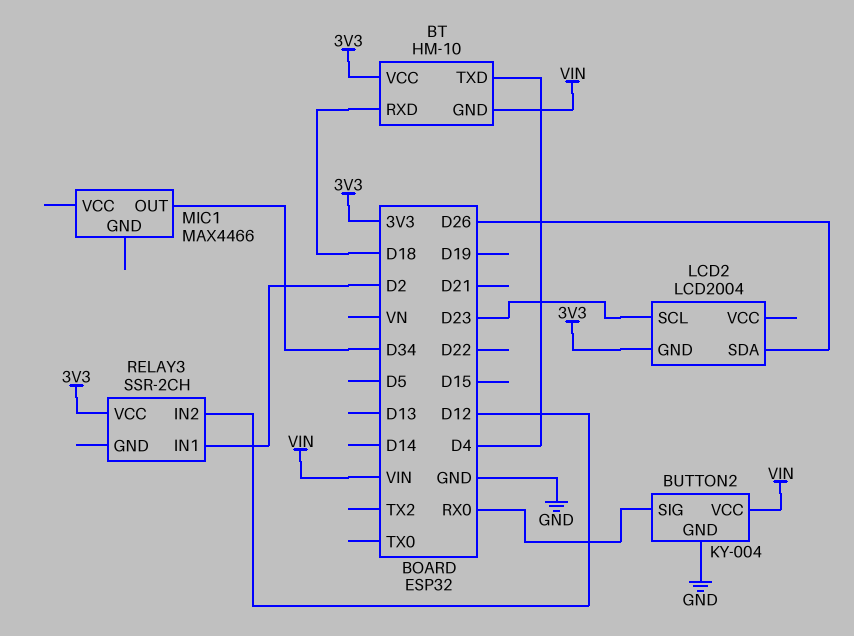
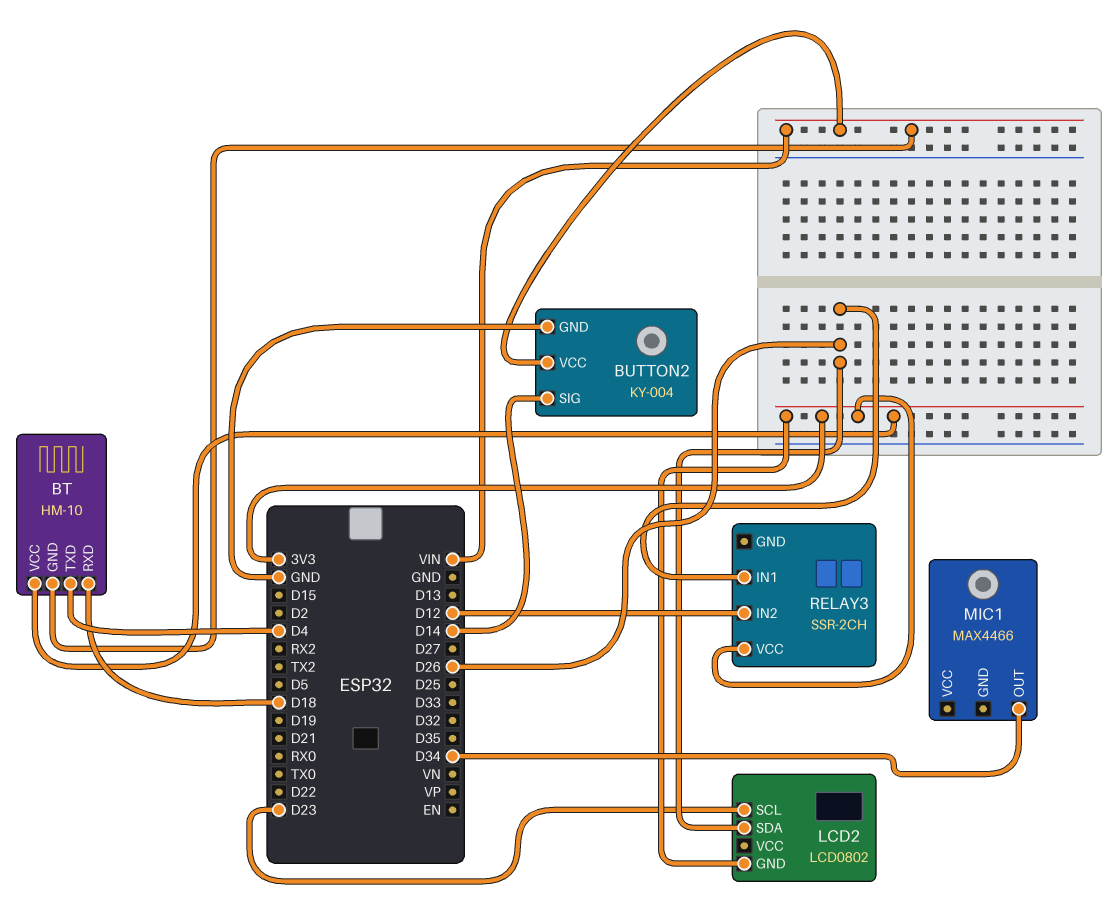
BUTTON2 pin SIG: RX0 -> D14
LCD2: LCD2004 -> LCD0802
RELAY3 pin IN1: D2 -> D26

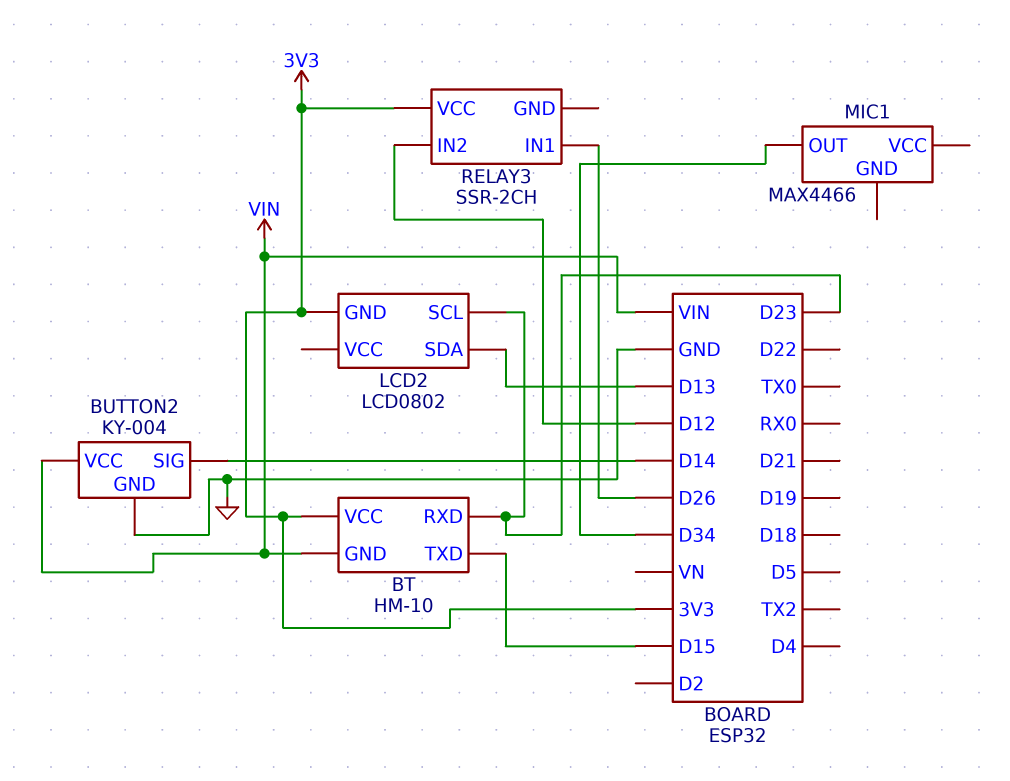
BT pin RXD: D18 -> D23
BT pin TXD: D4 -> D15
LCD2 pin SDA: D26 -> D13

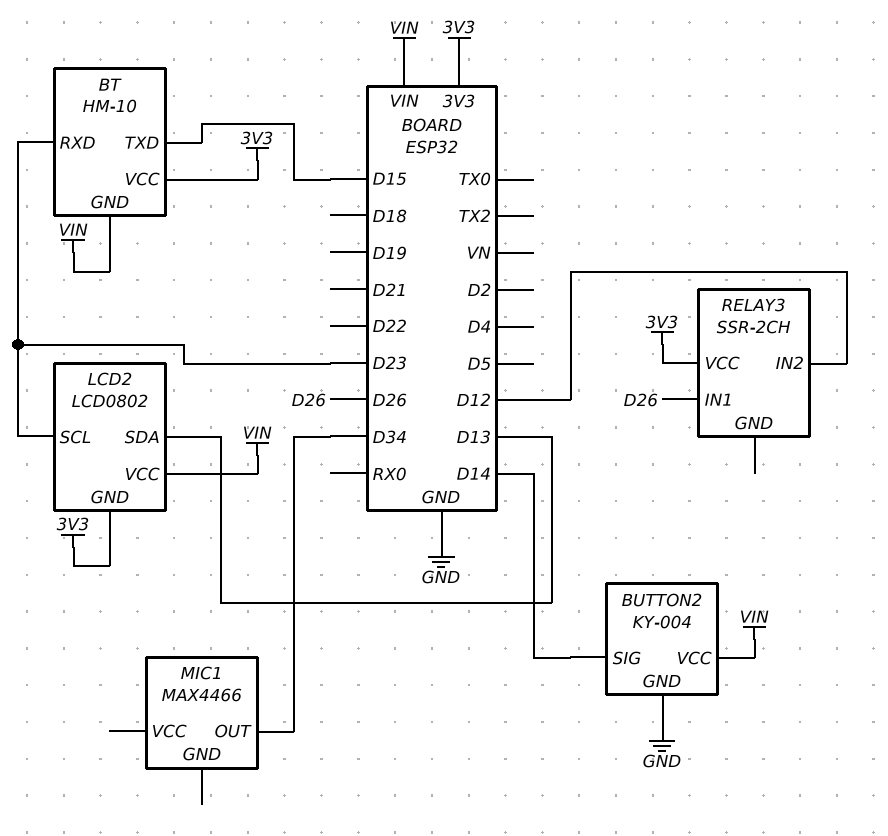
LCD2 pin VCC: none -> VIN

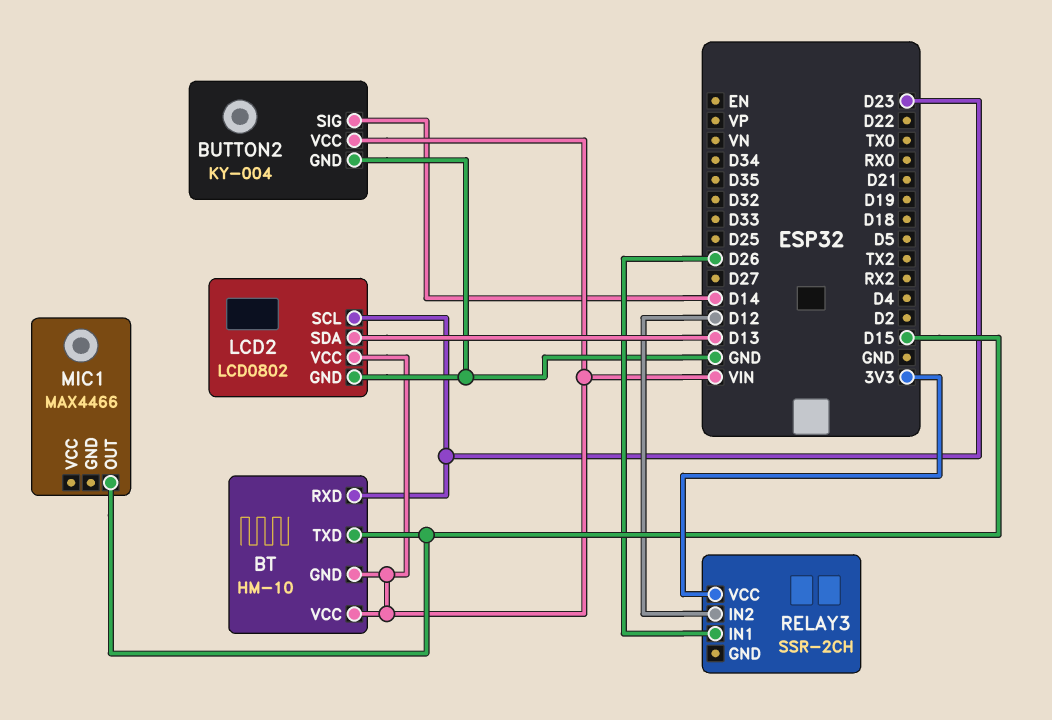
BT pin VCC: 3V3 -> VIN
LCD2 pin GND: 3V3 -> GND
MIC1 pin OUT: D34 -> D15

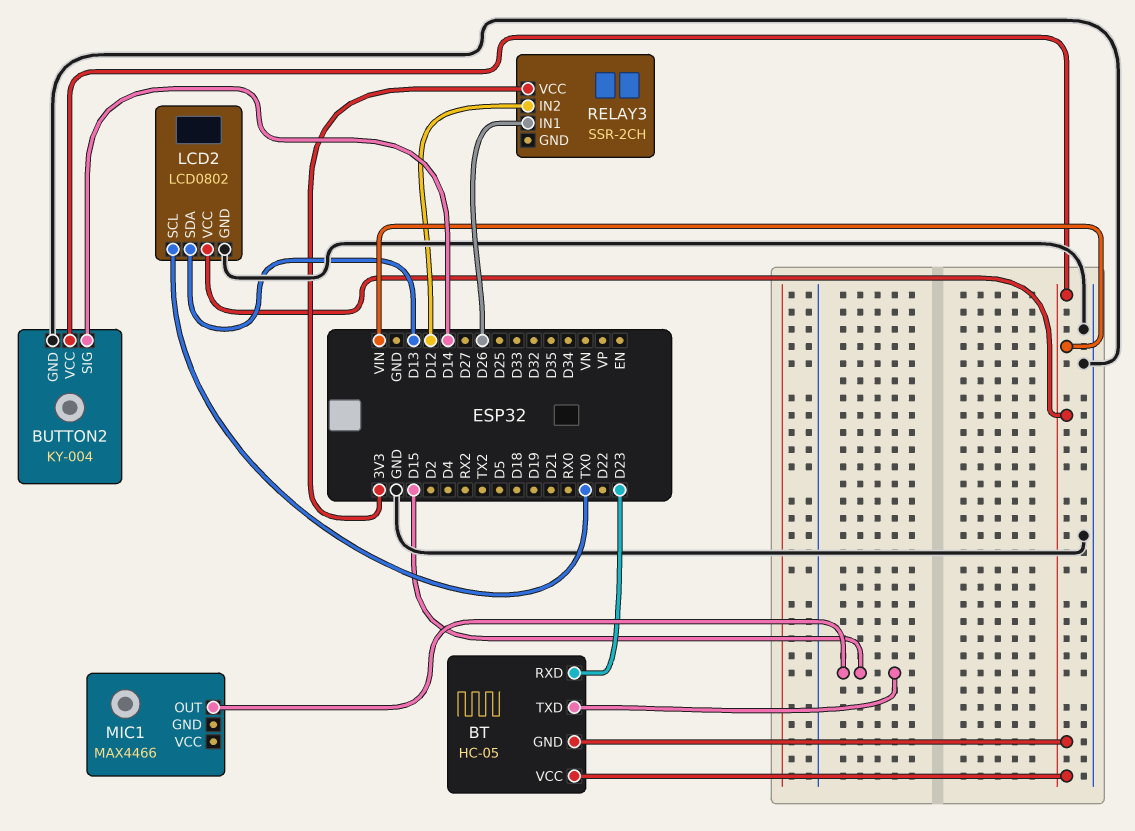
BT: HM-10 -> HC-05
LCD2 pin SCL: D23 -> TX0

